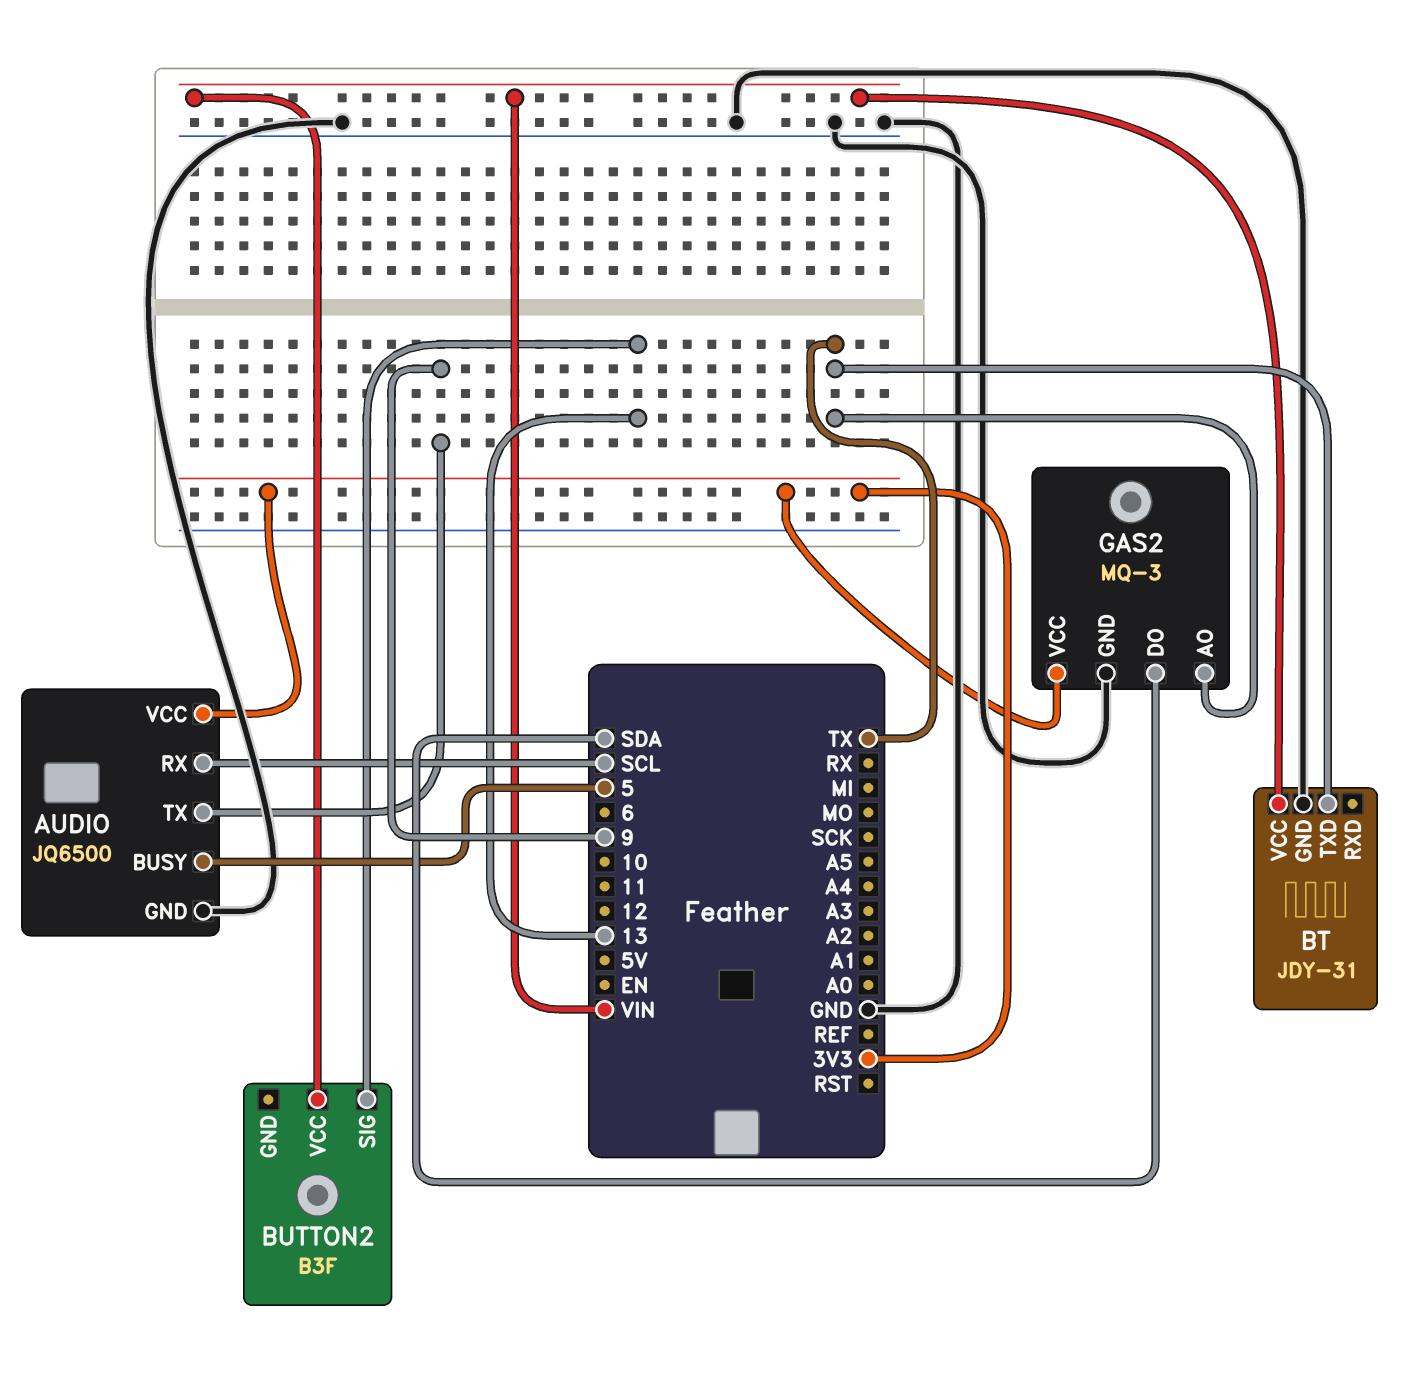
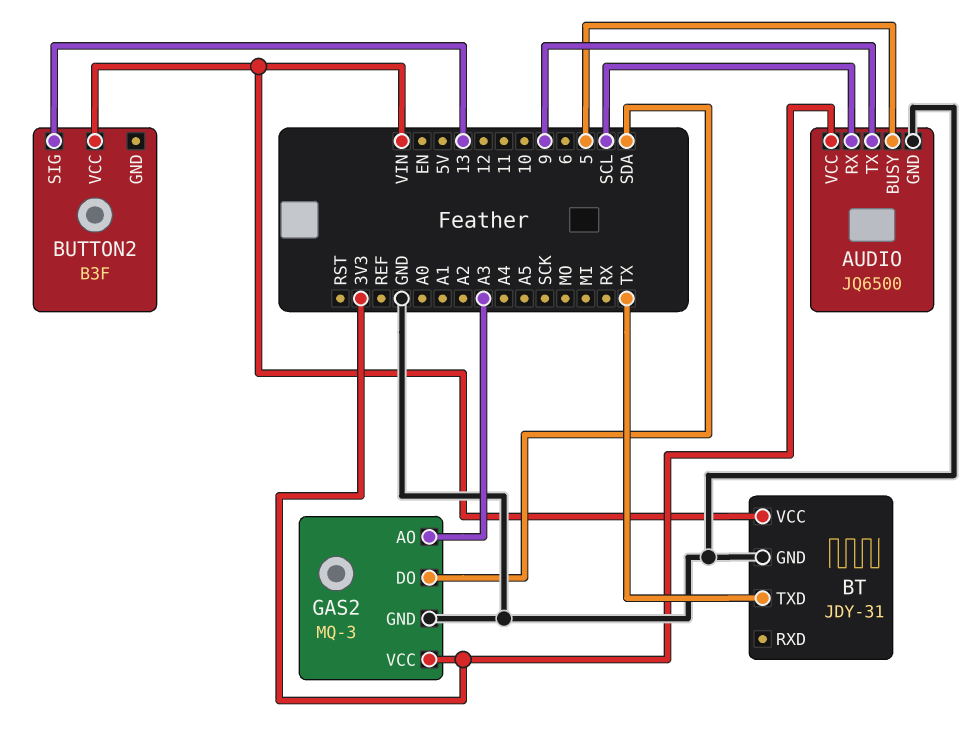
GAS2 pin AO: TX -> A3

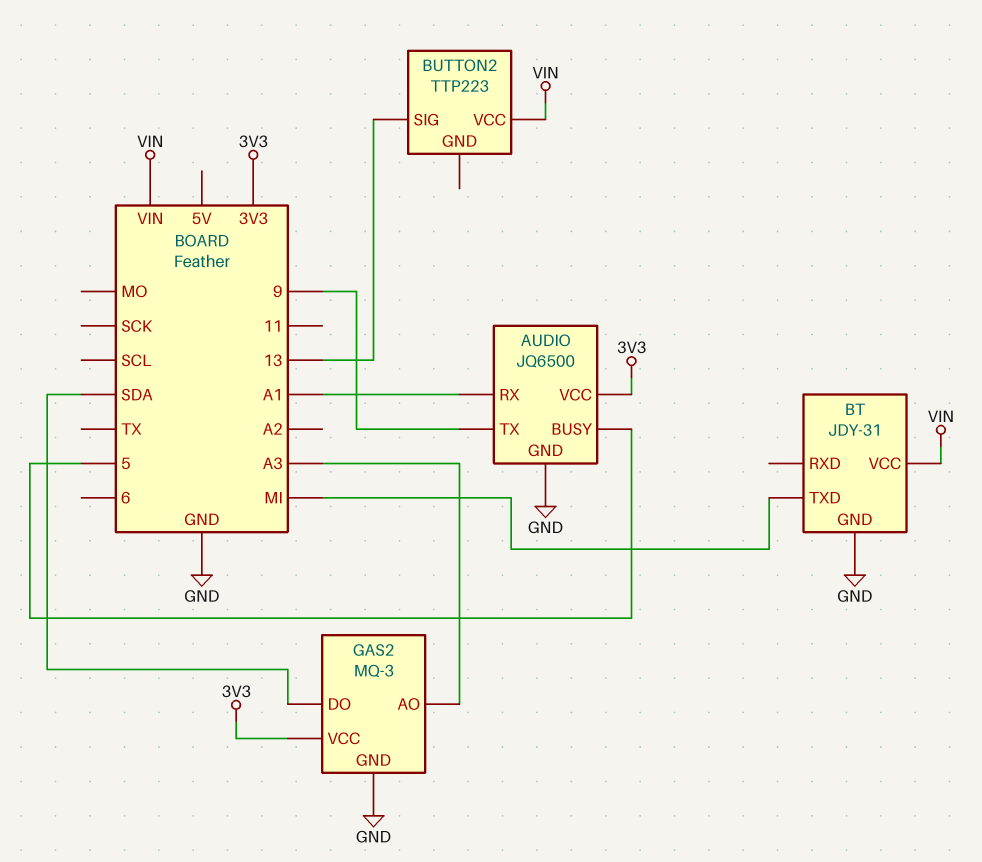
AUDIO pin RX: SCL -> A1
BT pin TXD: TX -> MI
BUTTON2: B3F -> TTP223

